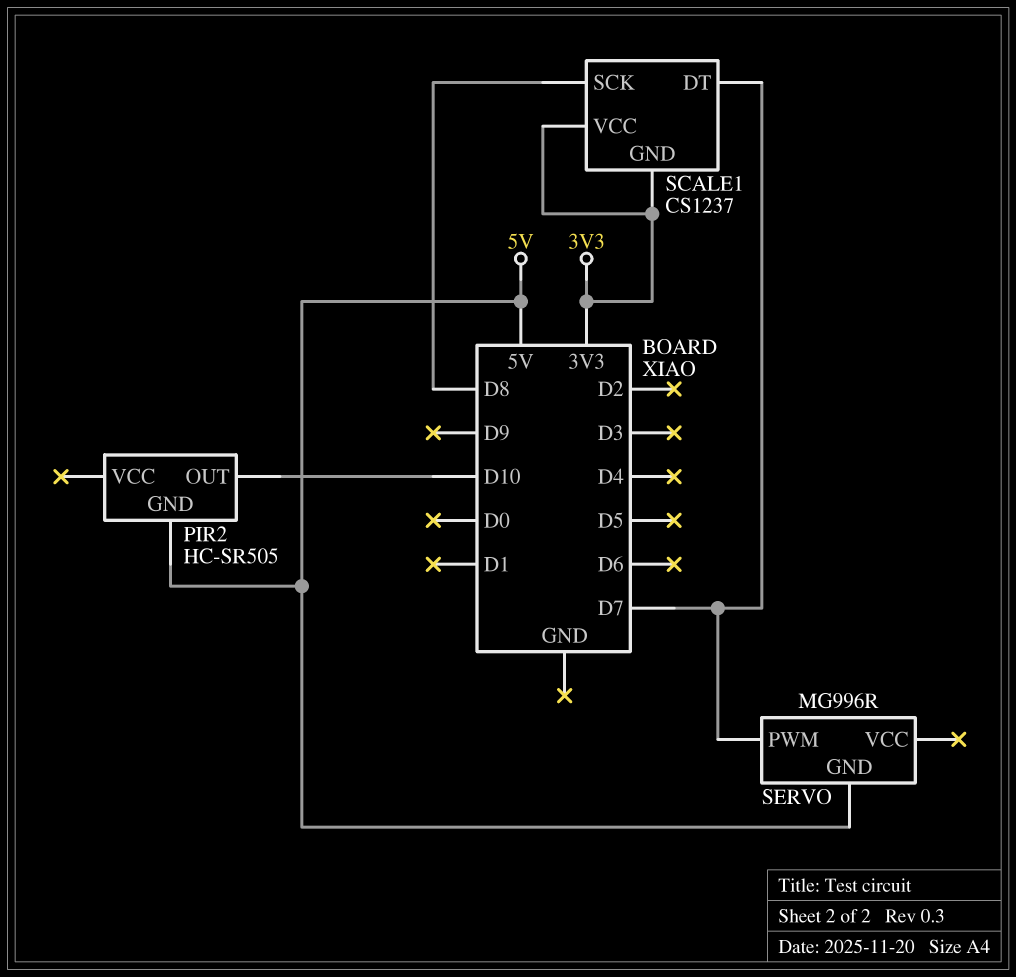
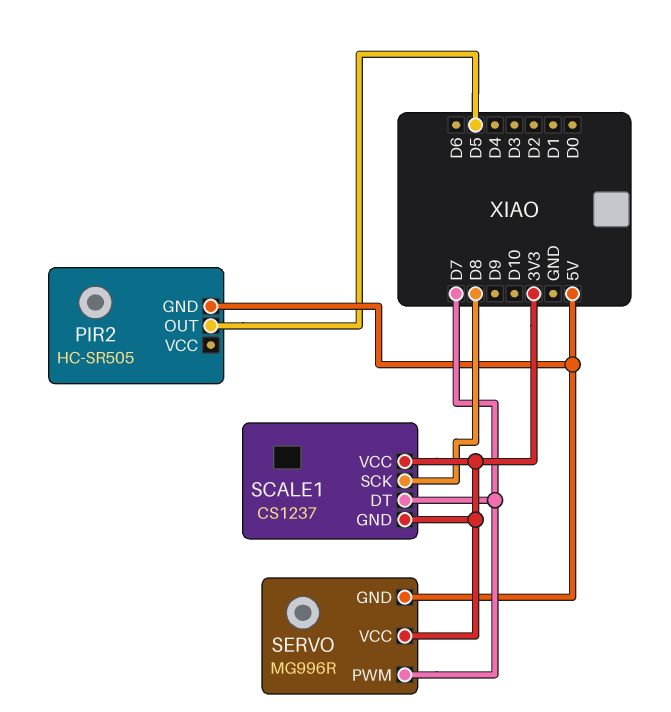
PIR2 pin OUT: D10 -> D5
SERVO pin VCC: none -> 3V3

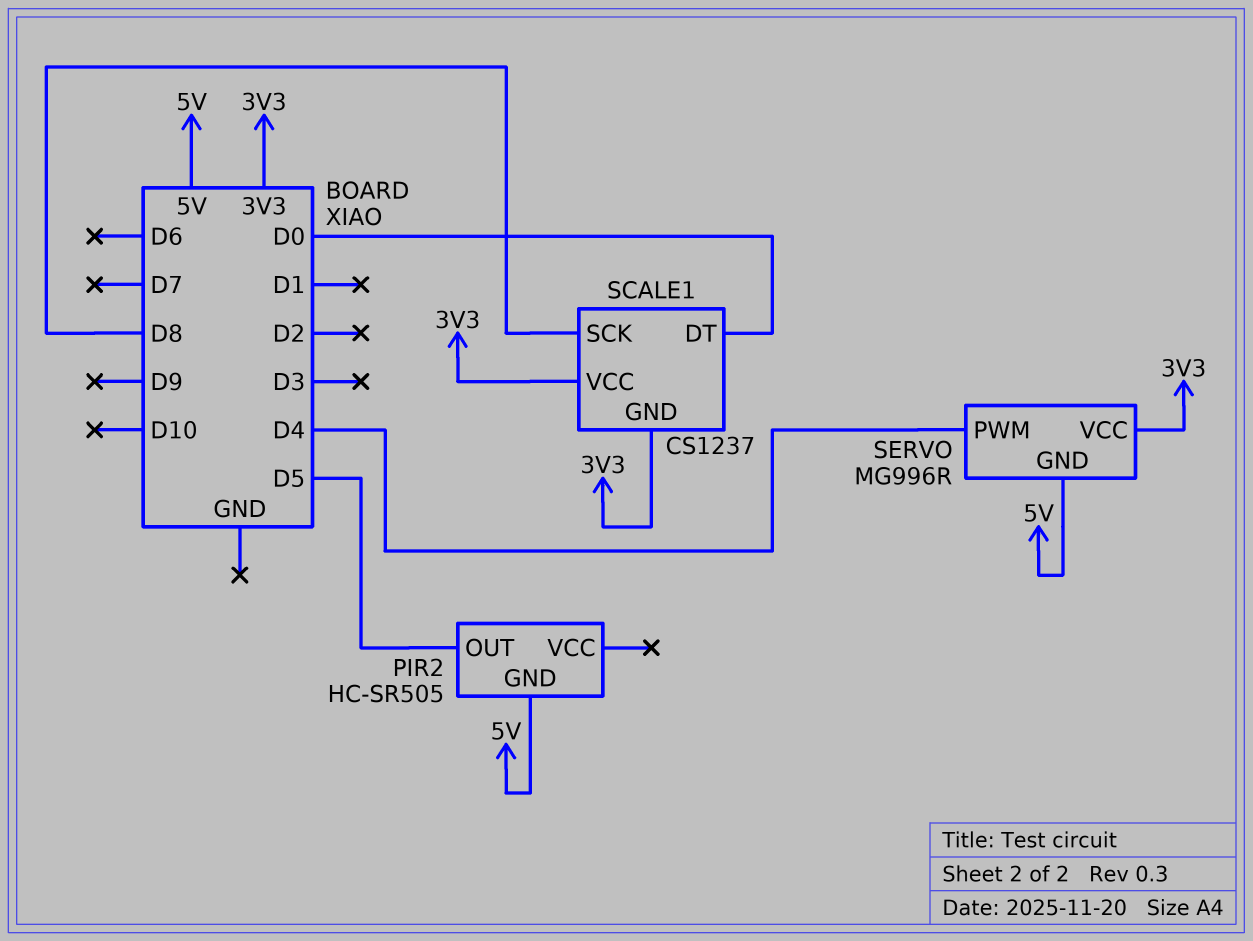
SCALE1 pin DT: D7 -> D0
SERVO pin PWM: D7 -> D4

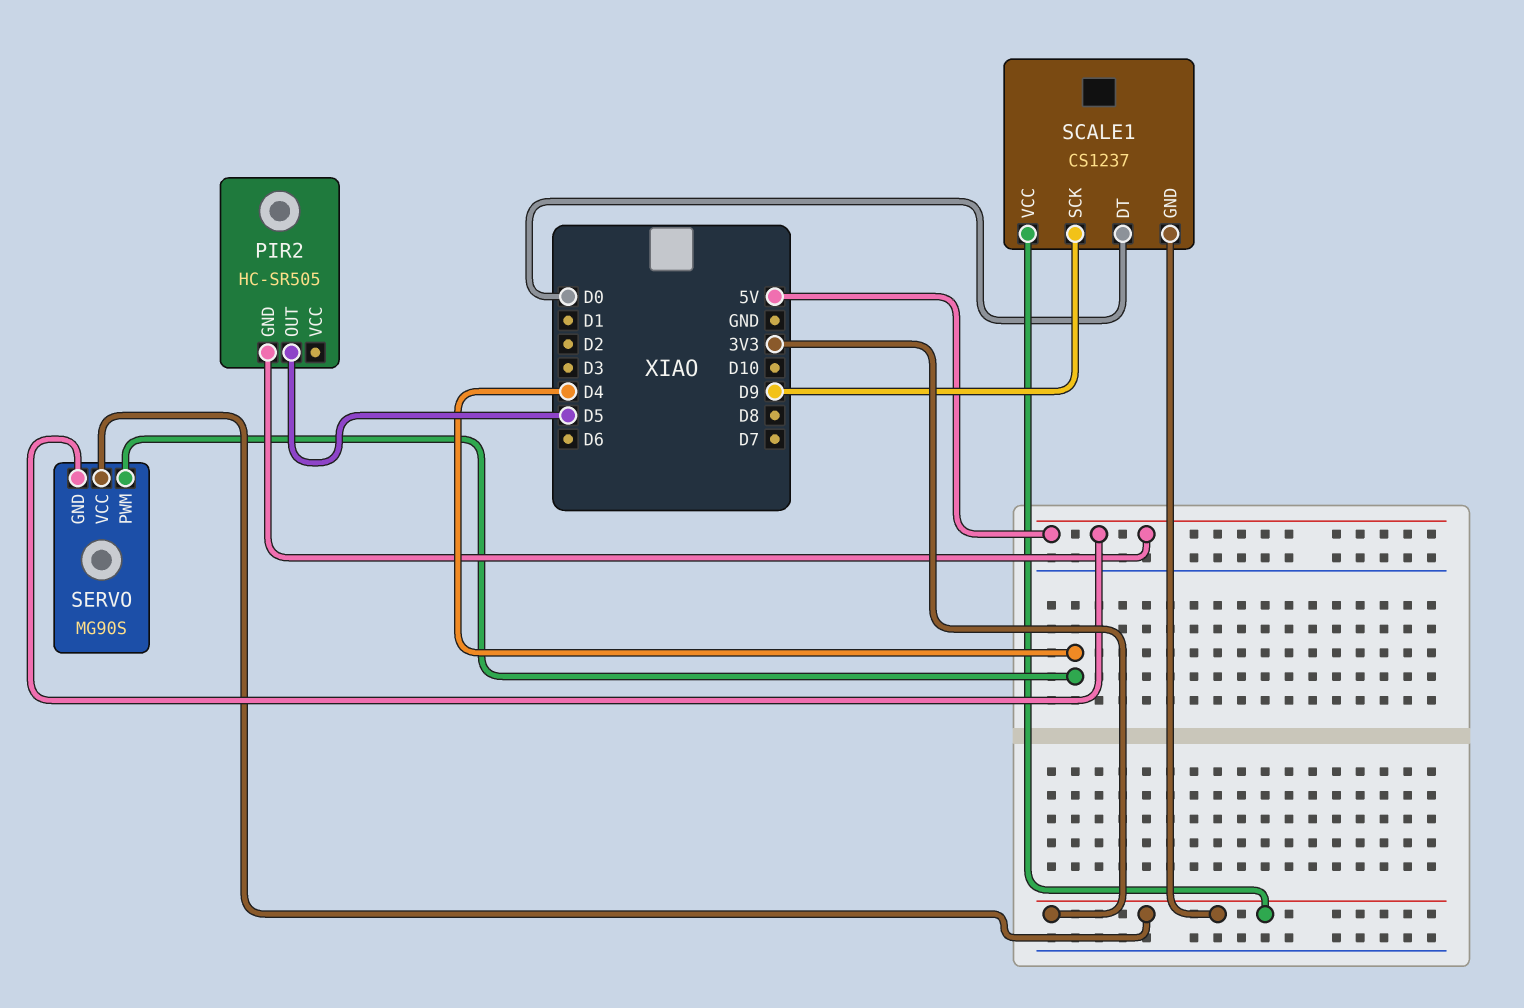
SCALE1 pin SCK: D8 -> D9
SERVO: MG996R -> MG90S

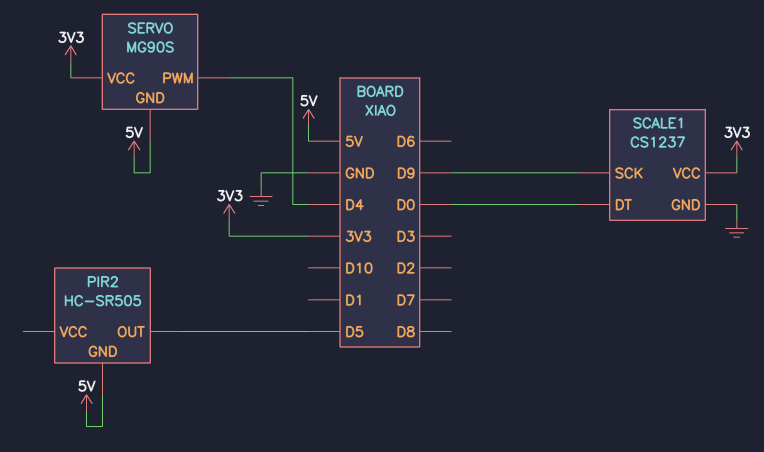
SCALE1 pin GND: 3V3 -> GND

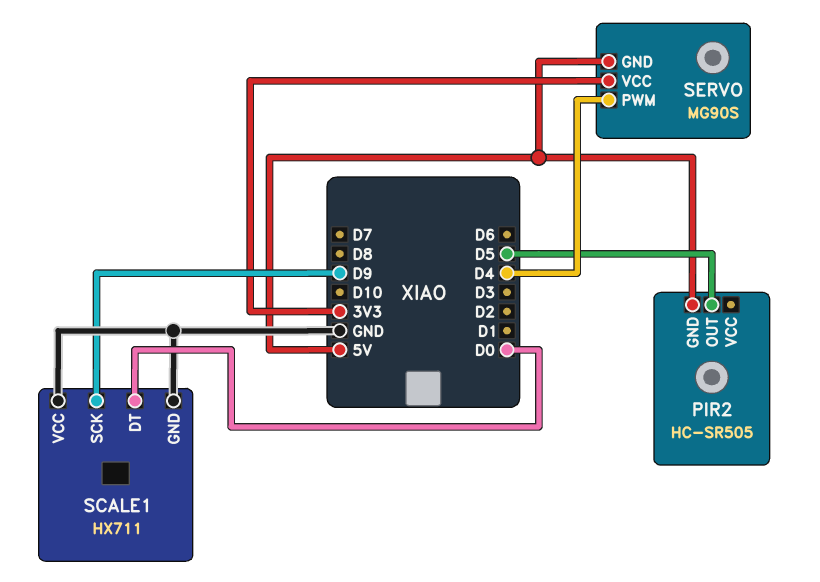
SCALE1: CS1237 -> HX711
SCALE1 pin VCC: 3V3 -> GND

